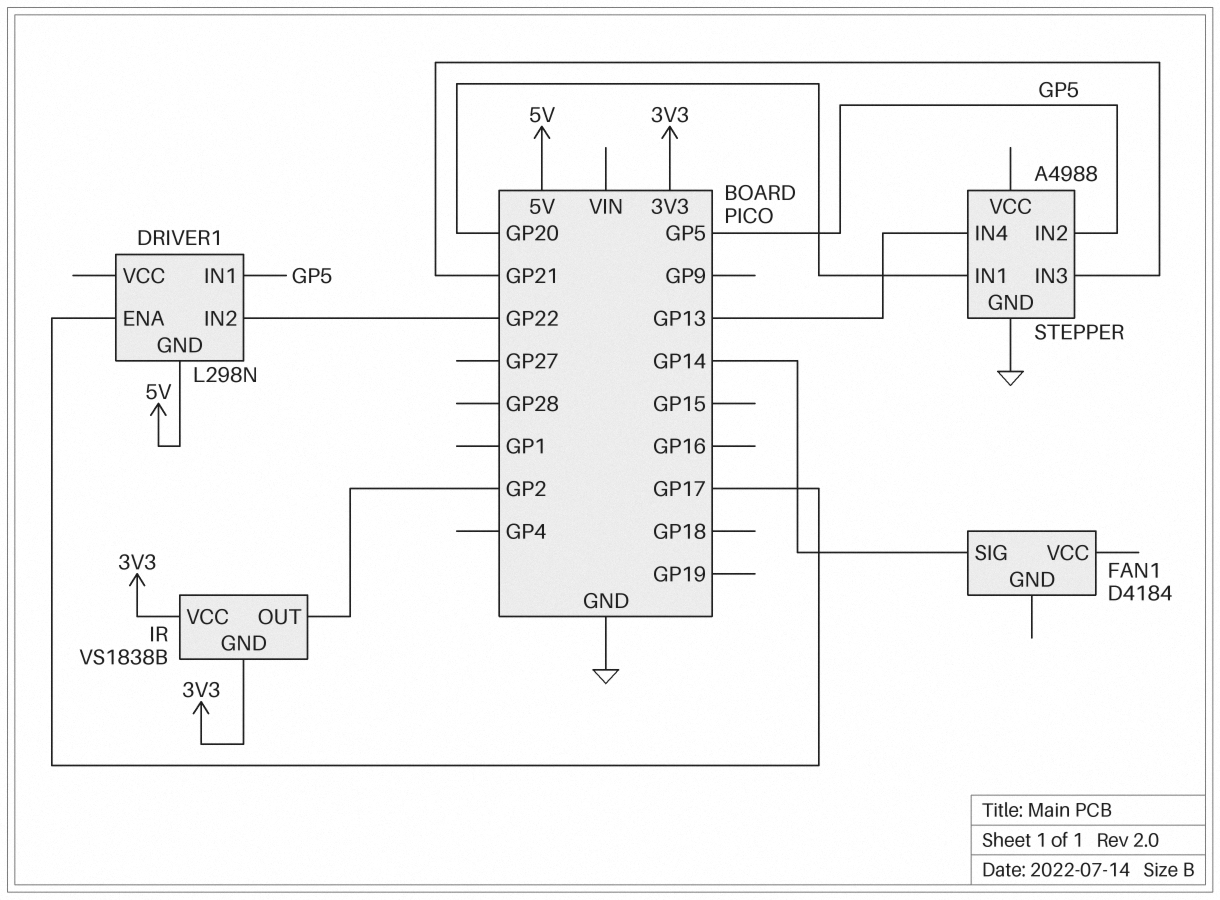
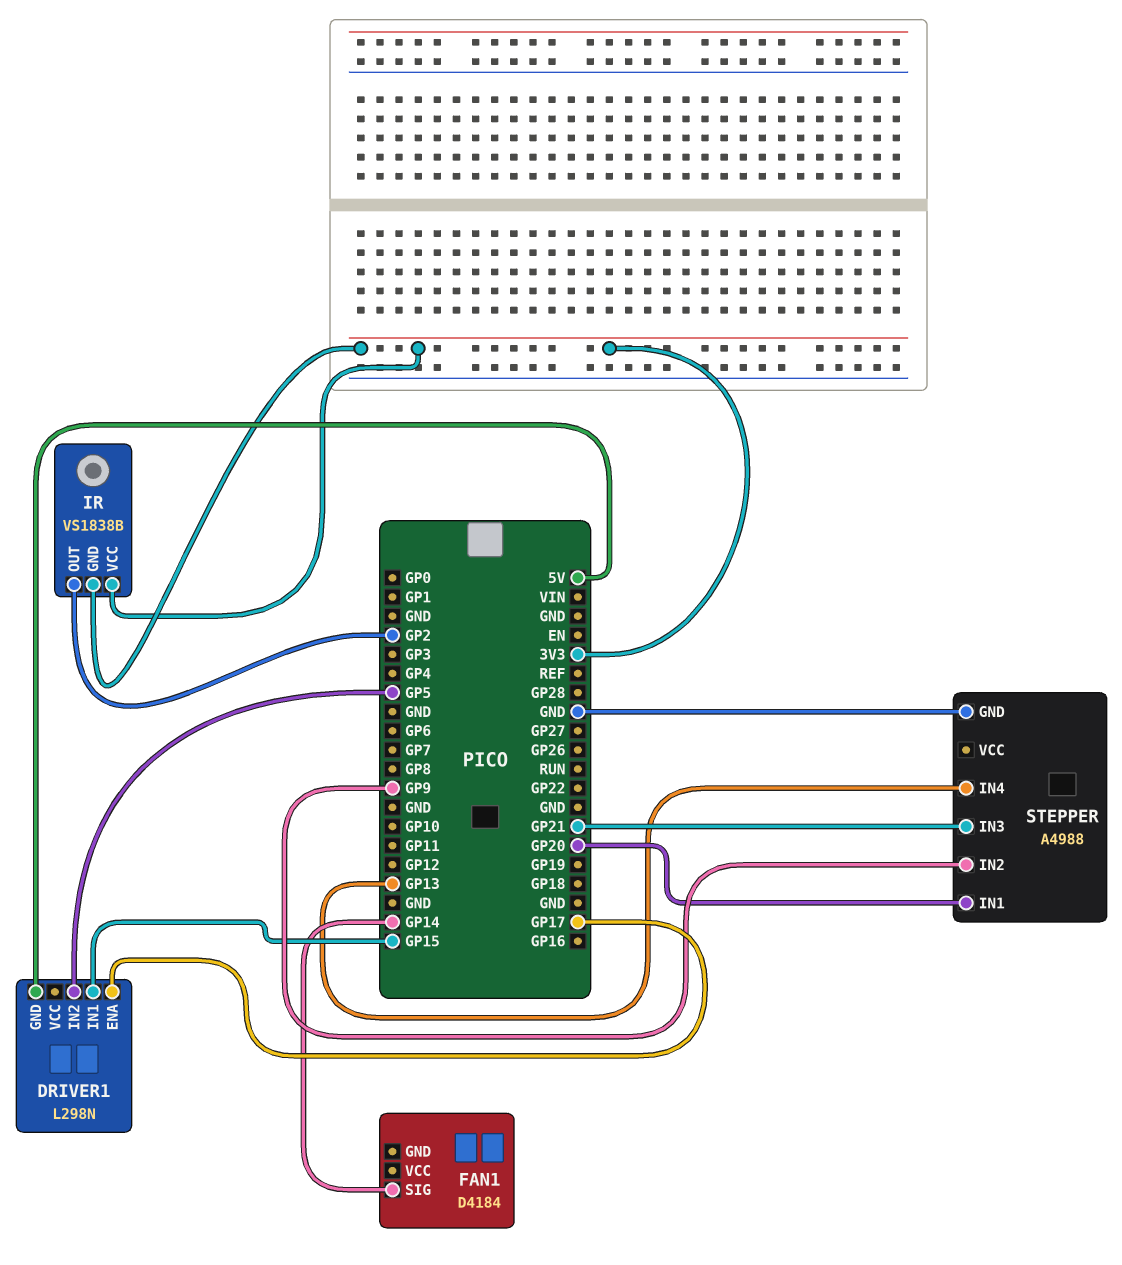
DRIVER1 pin IN1: GP5 -> GP15
DRIVER1 pin IN2: GP22 -> GP5
STEPPER pin IN2: GP5 -> GP9

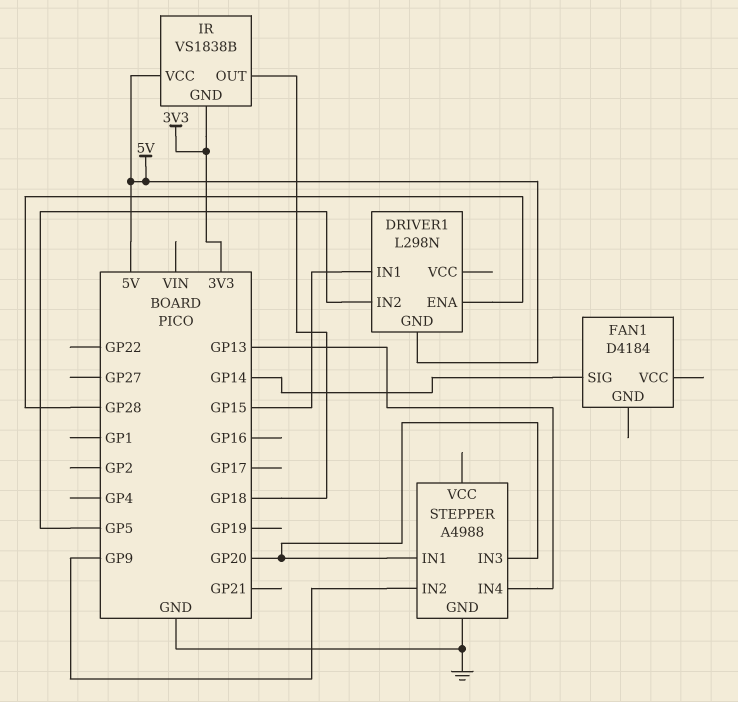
DRIVER1 pin ENA: GP17 -> GP28
IR pin OUT: GP2 -> GP18
IR pin VCC: 3V3 -> 5V
STEPPER pin IN3: GP21 -> GP20

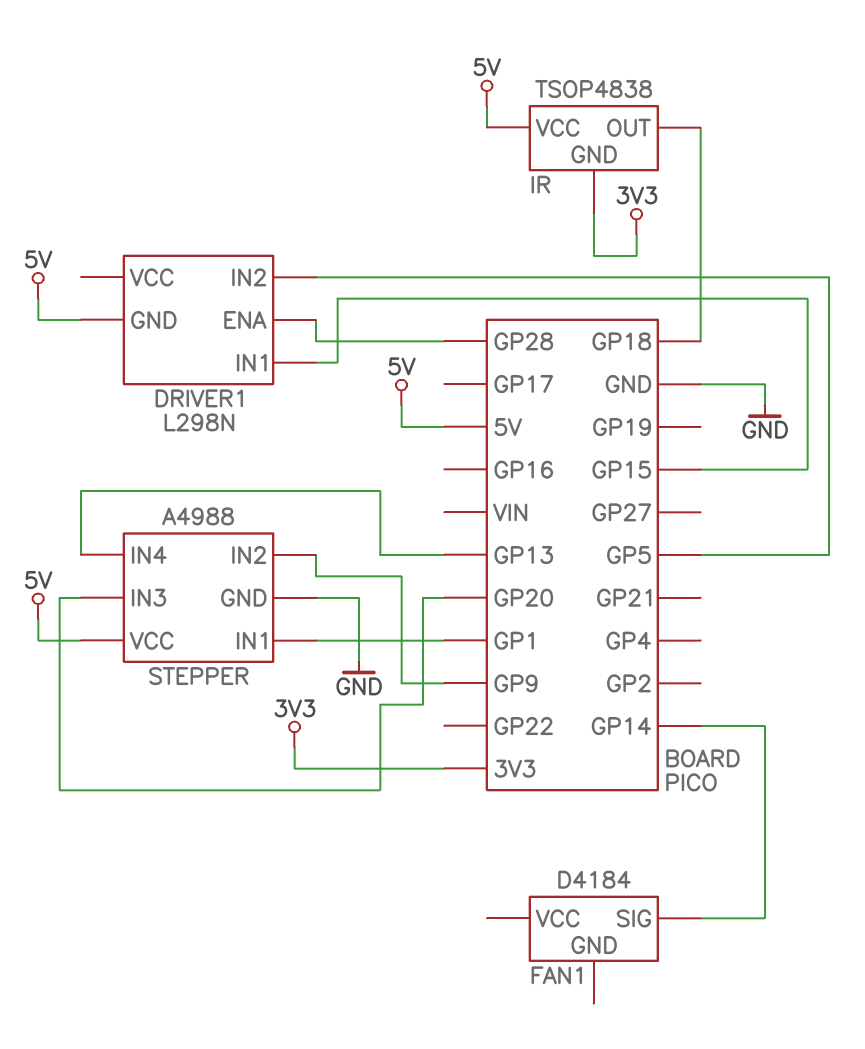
IR: VS1838B -> TSOP4838
STEPPER pin IN1: GP20 -> GP1
STEPPER pin VCC: none -> 5V

